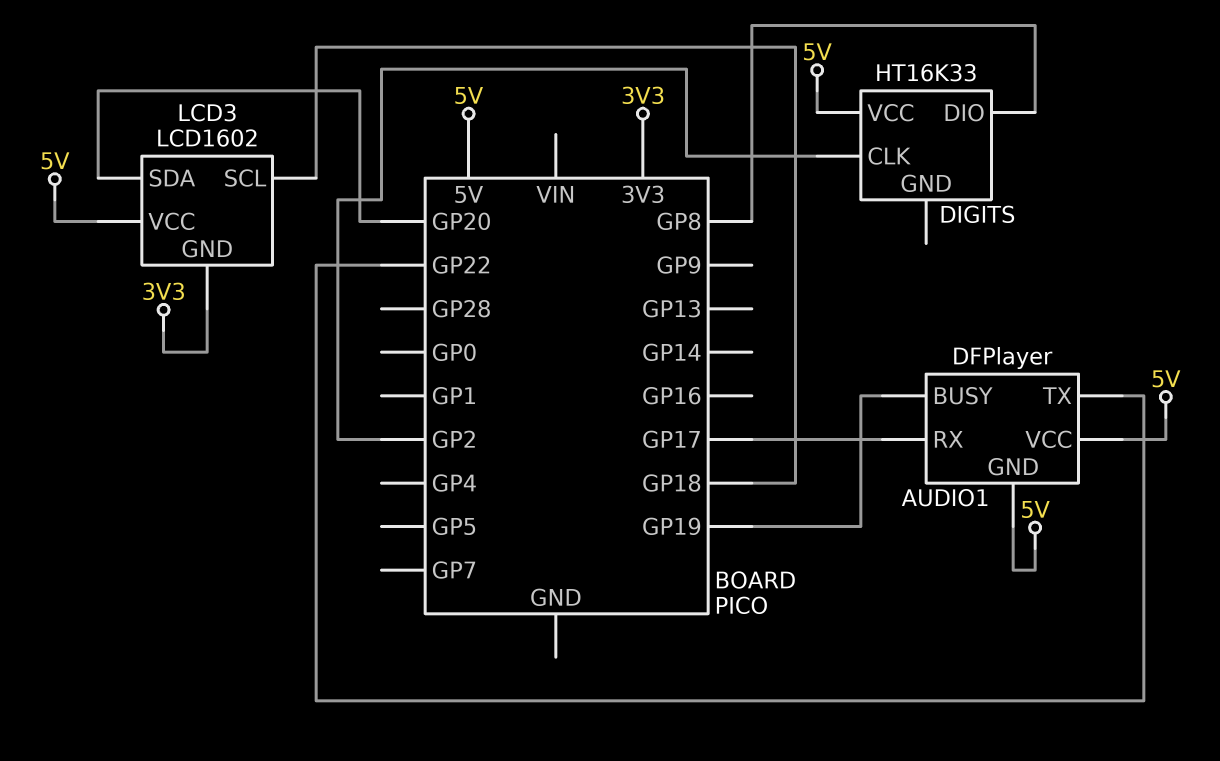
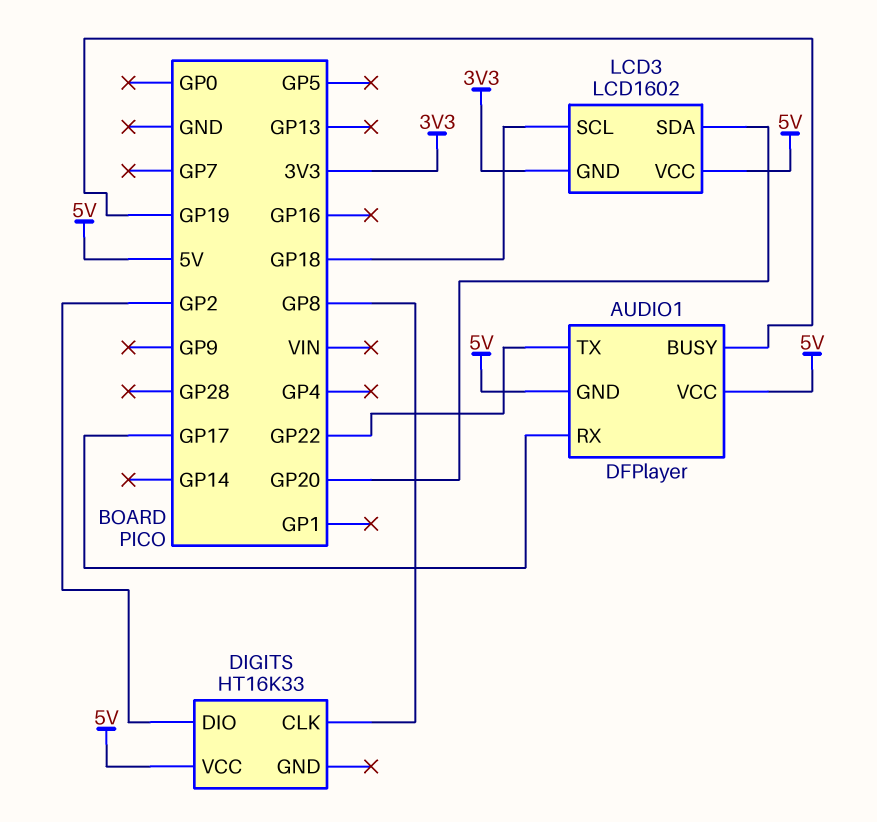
DIGITS pin CLK: GP2 -> GP8
DIGITS pin DIO: GP8 -> GP2

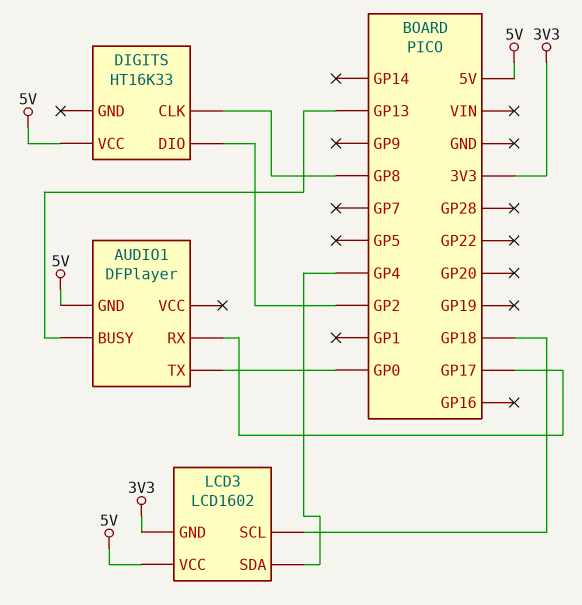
AUDIO1 pin BUSY: GP19 -> GP13
AUDIO1 pin TX: GP22 -> GP0
AUDIO1 pin VCC: 5V -> none
LCD3 pin SDA: GP20 -> GP4

